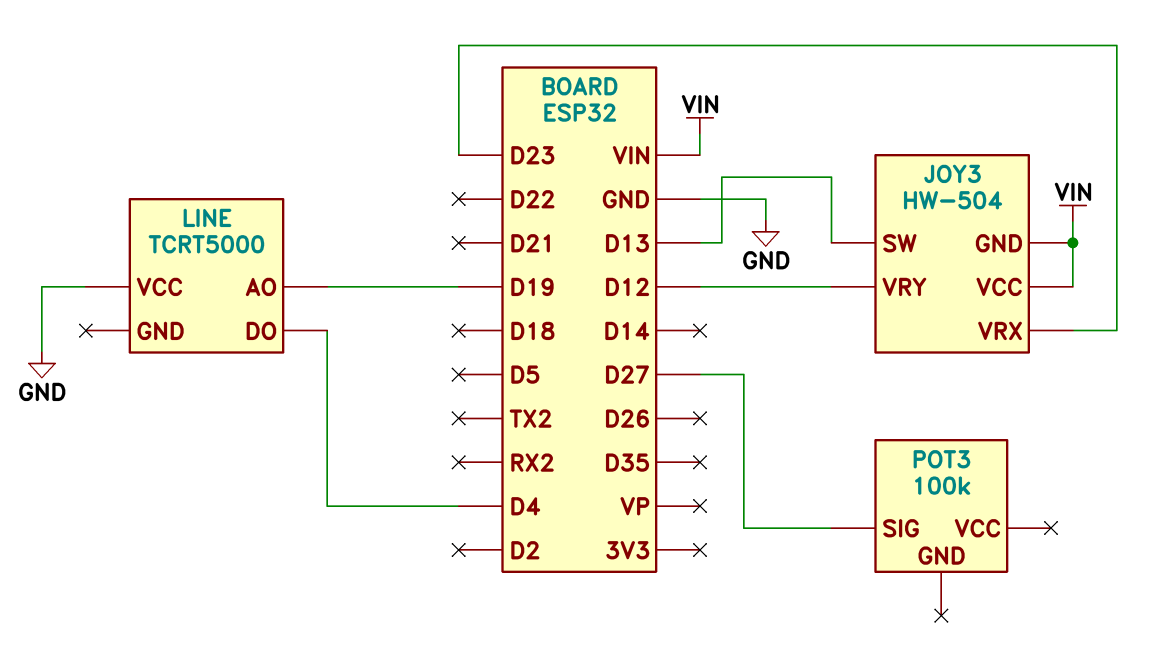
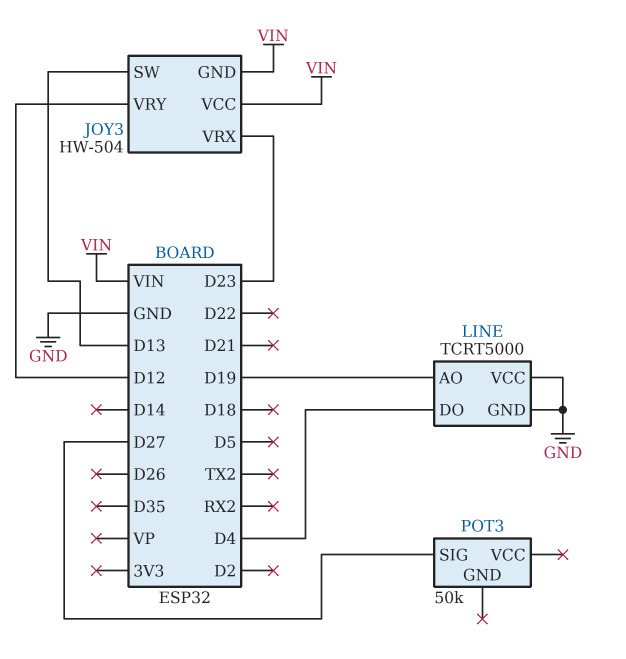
LINE pin GND: none -> GND
POT3: 100k -> 50k

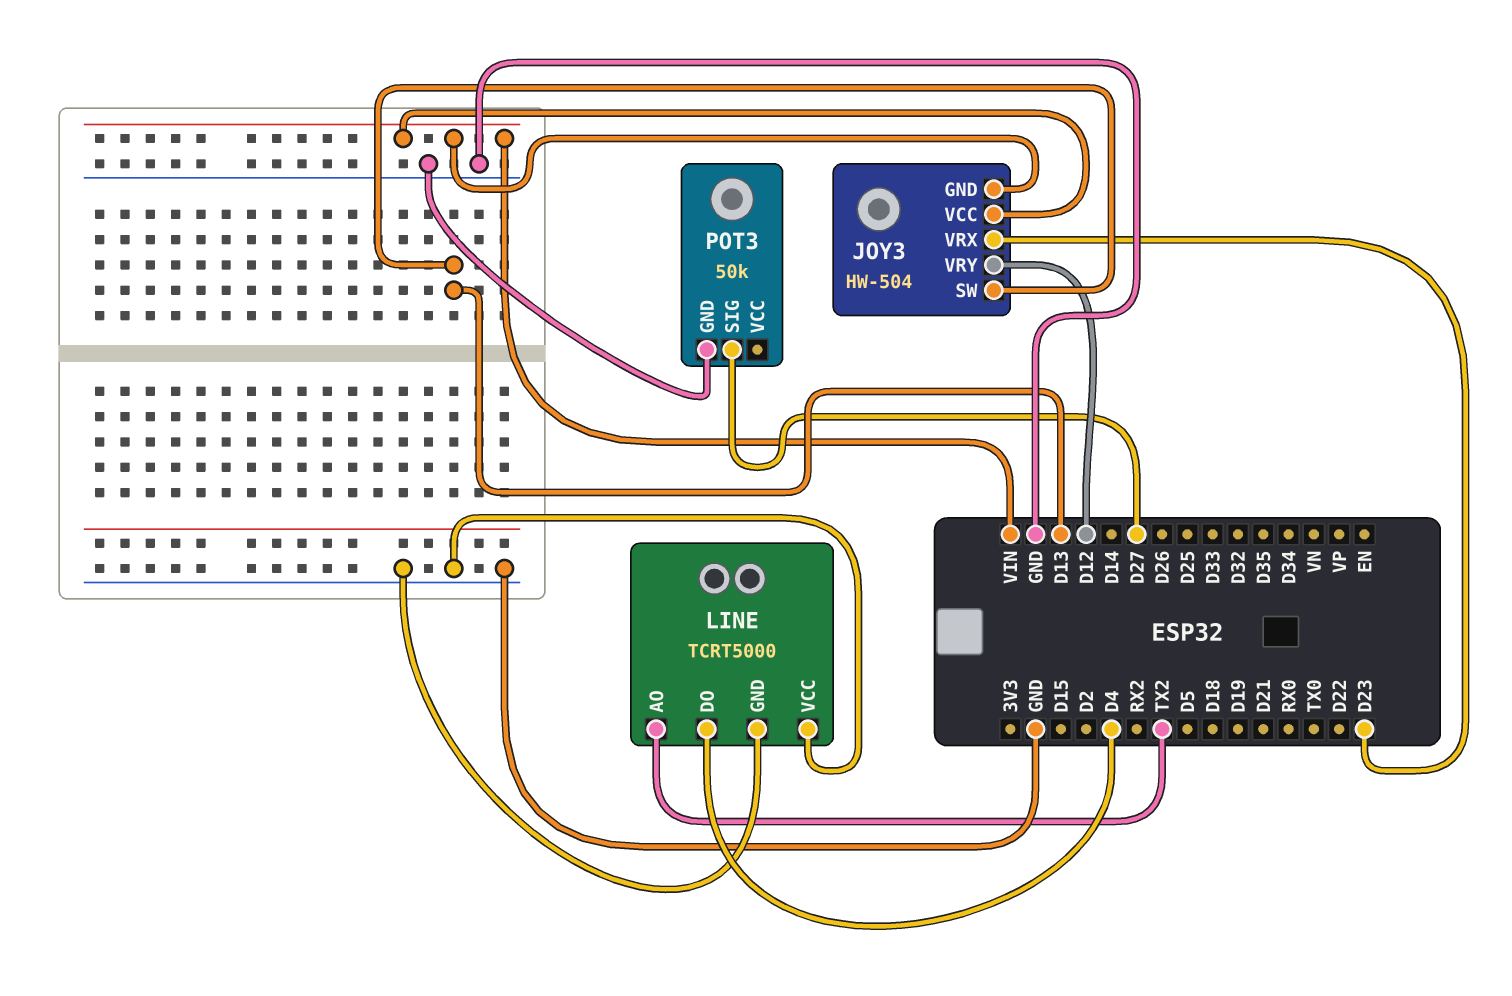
LINE pin AO: D19 -> TX2
POT3 pin GND: none -> GND

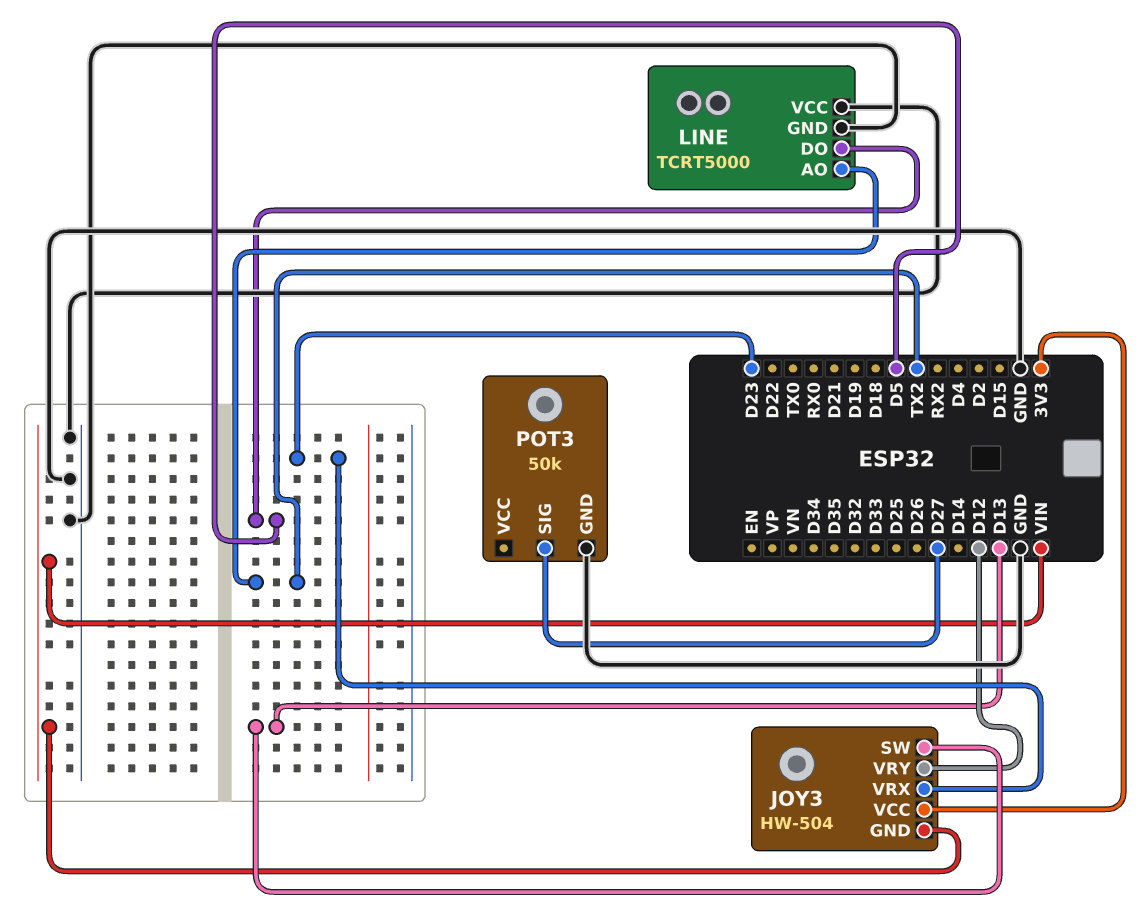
JOY3 pin VCC: VIN -> 3V3
LINE pin DO: D4 -> D5

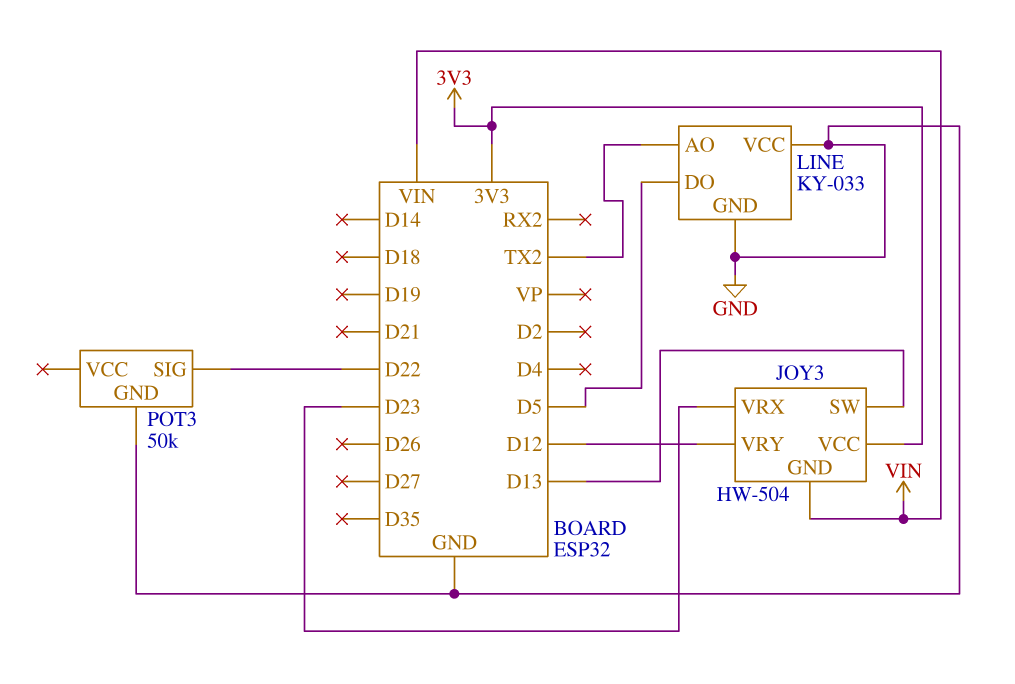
LINE: TCRT5000 -> KY-033
POT3 pin SIG: D27 -> D22

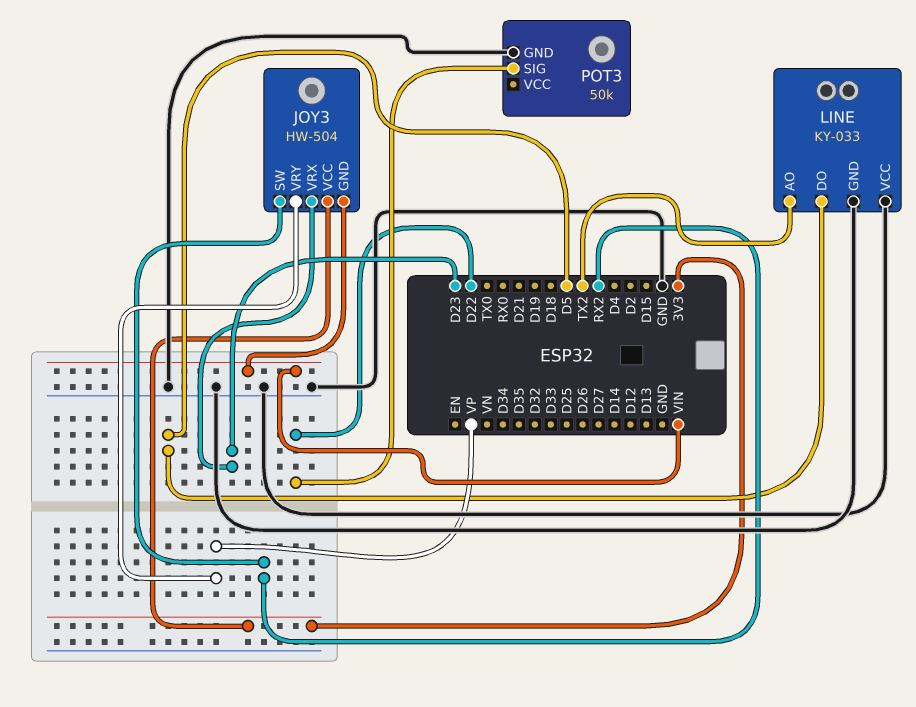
JOY3 pin SW: D13 -> RX2
JOY3 pin VRY: D12 -> VP

